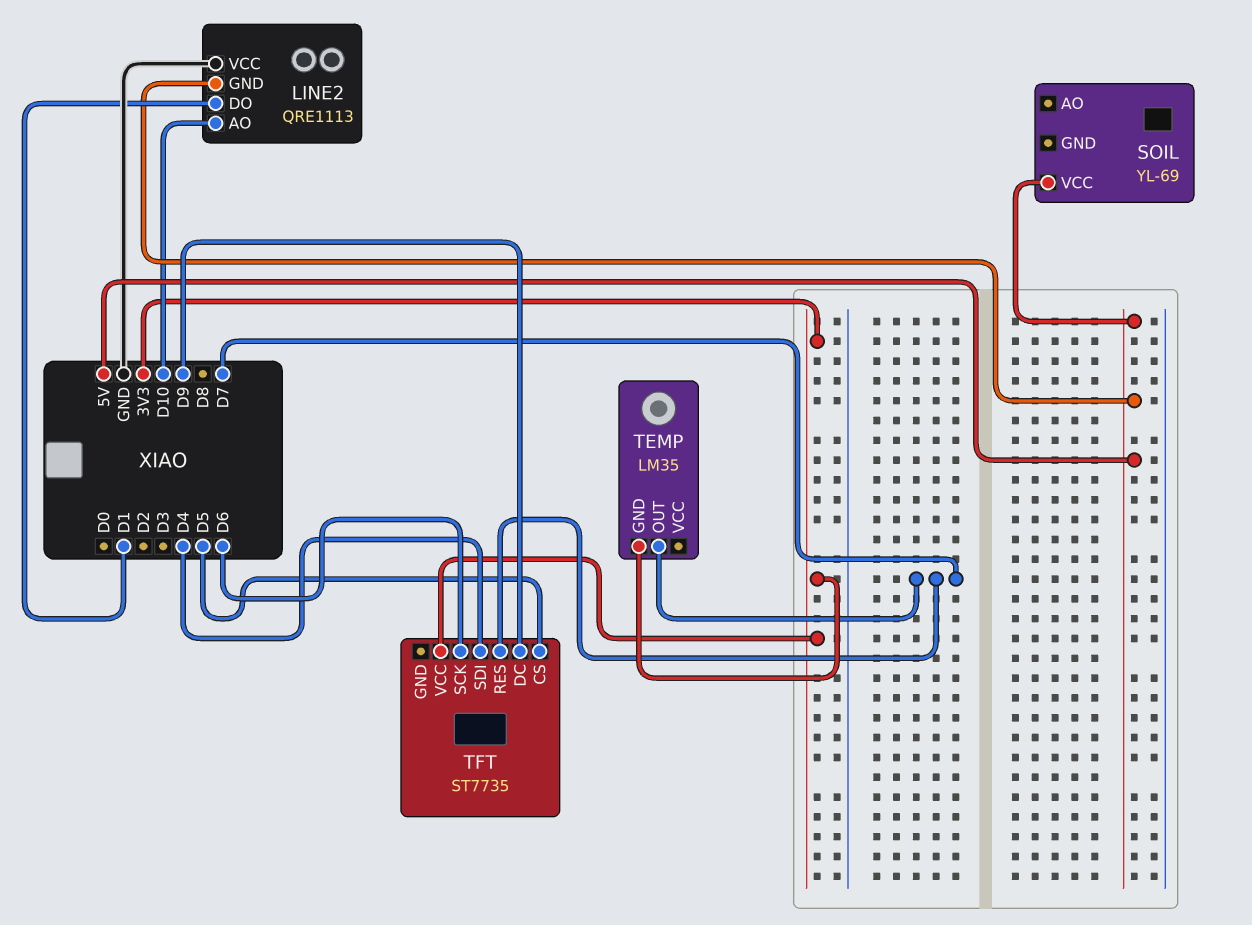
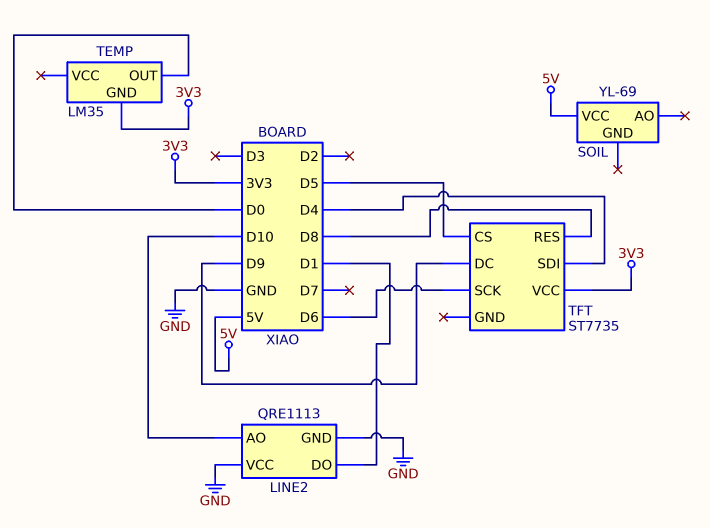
LINE2 pin GND: 5V -> GND
TEMP pin OUT: D7 -> D0
TFT pin RES: D7 -> D8

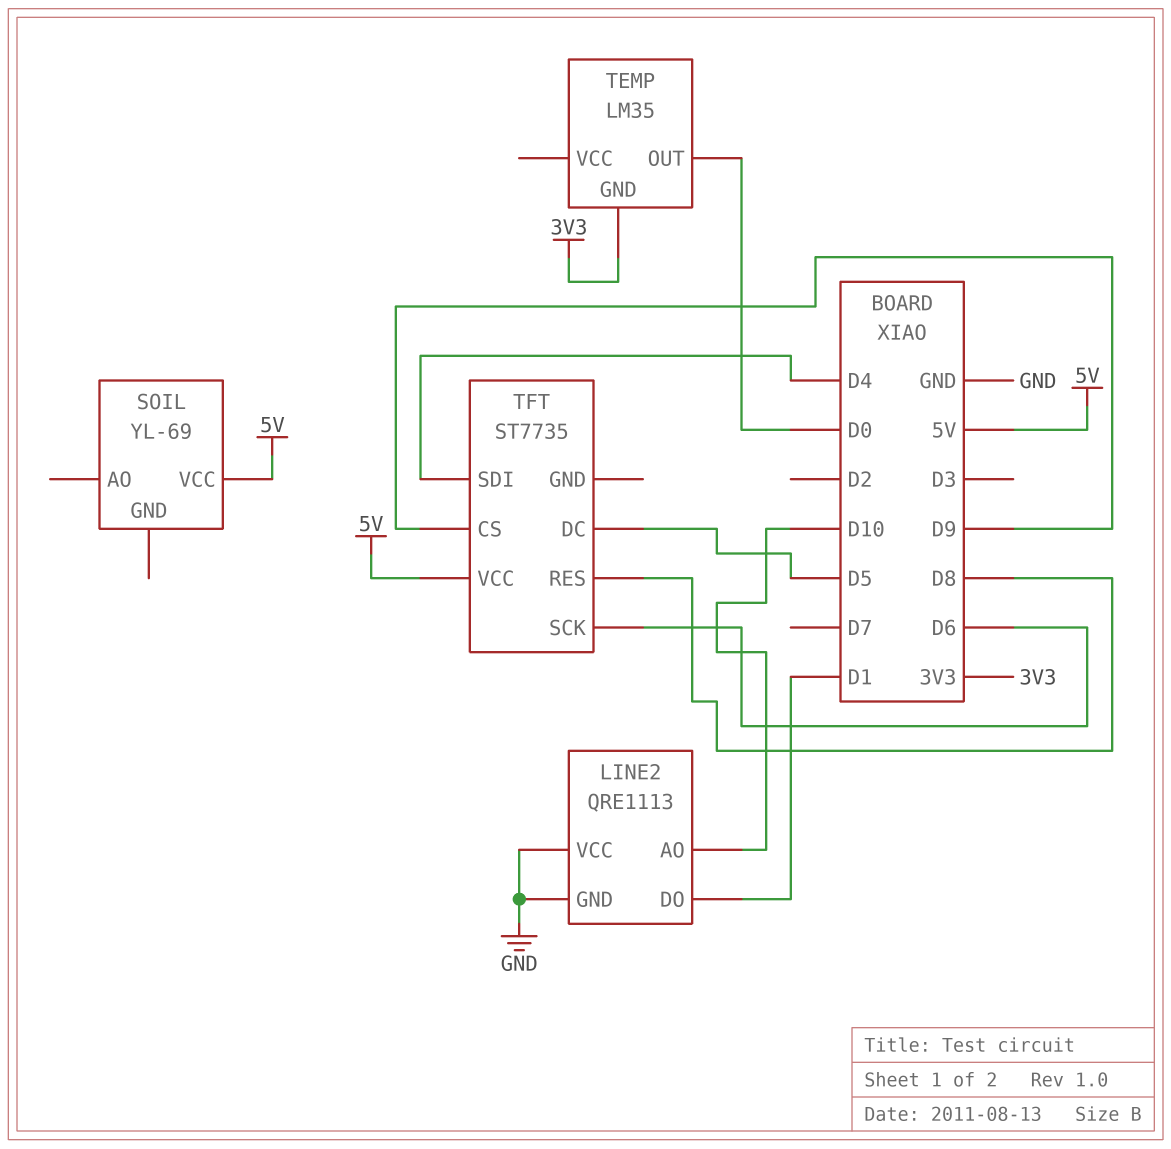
TFT pin CS: D5 -> D9
TFT pin DC: D9 -> D5
TFT pin VCC: 3V3 -> 5V

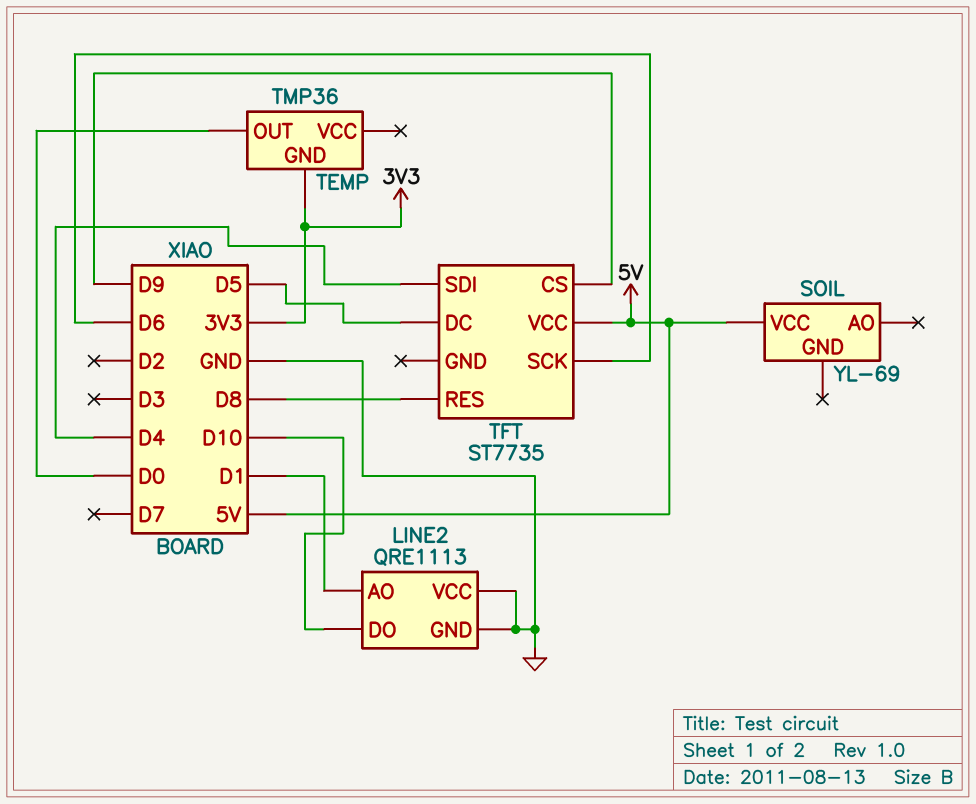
LINE2 pin AO: D10 -> D1
LINE2 pin DO: D1 -> D10
TEMP: LM35 -> TMP36

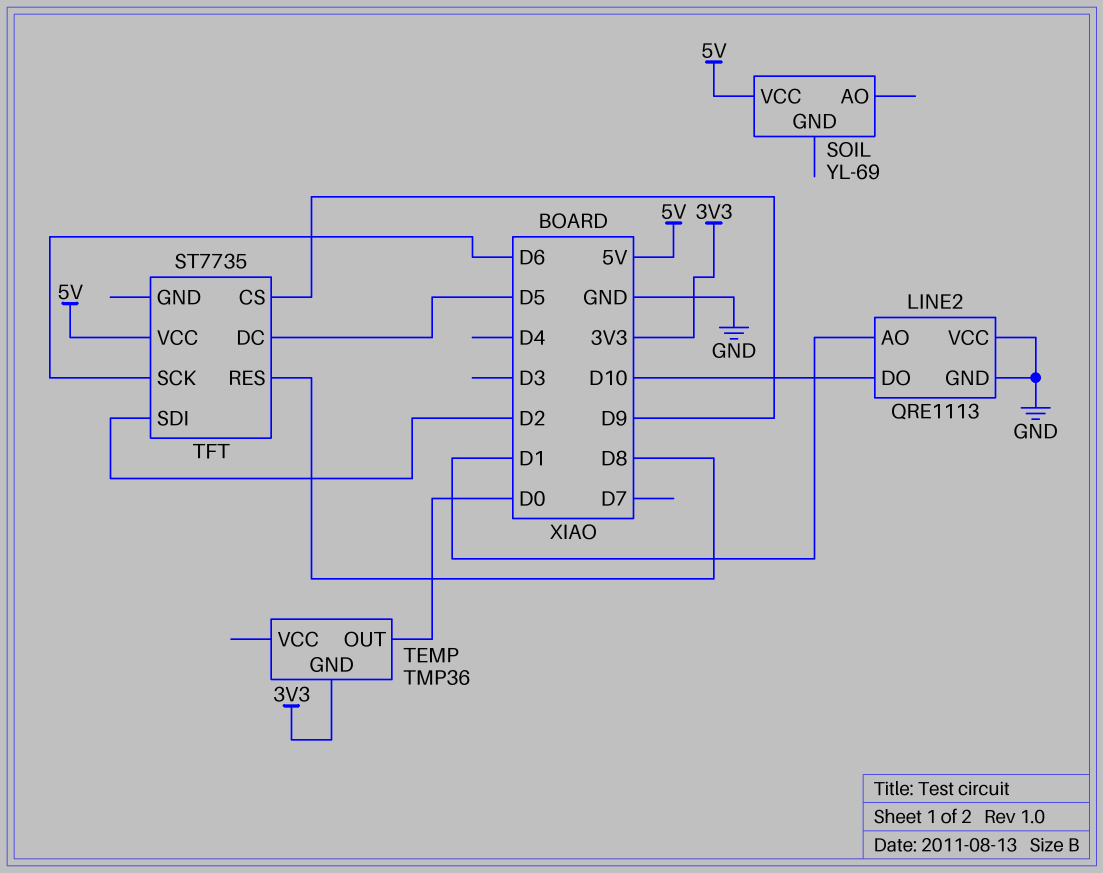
TFT pin SDI: D4 -> D2

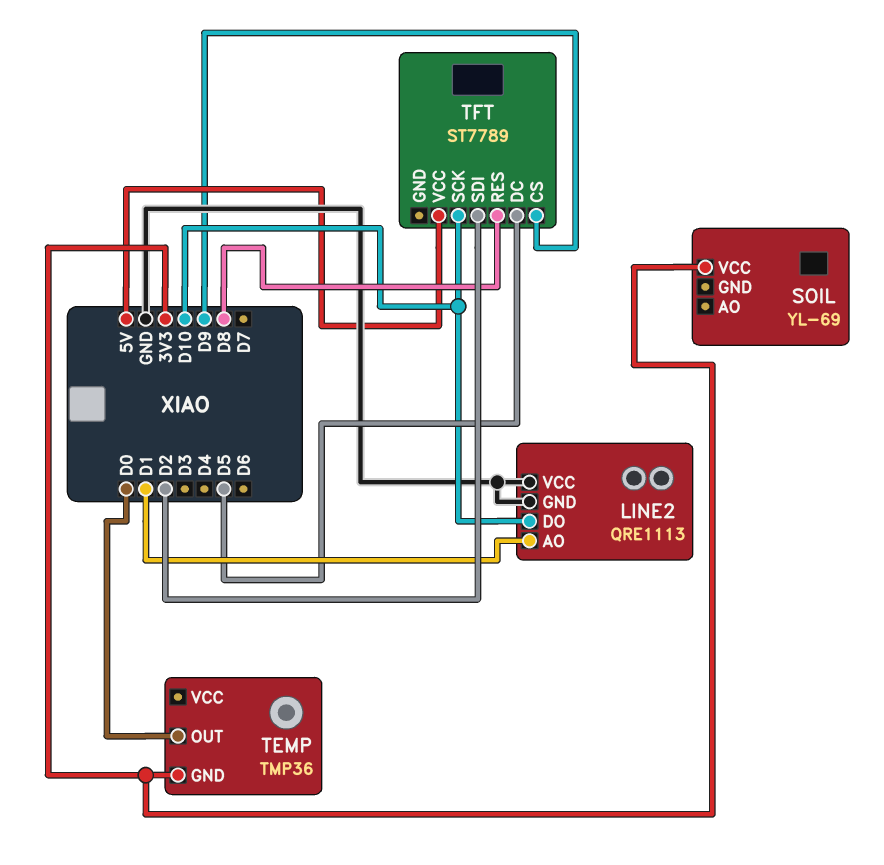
SOIL pin VCC: 5V -> 3V3
TFT: ST7735 -> ST7789
TFT pin SCK: D6 -> D10

